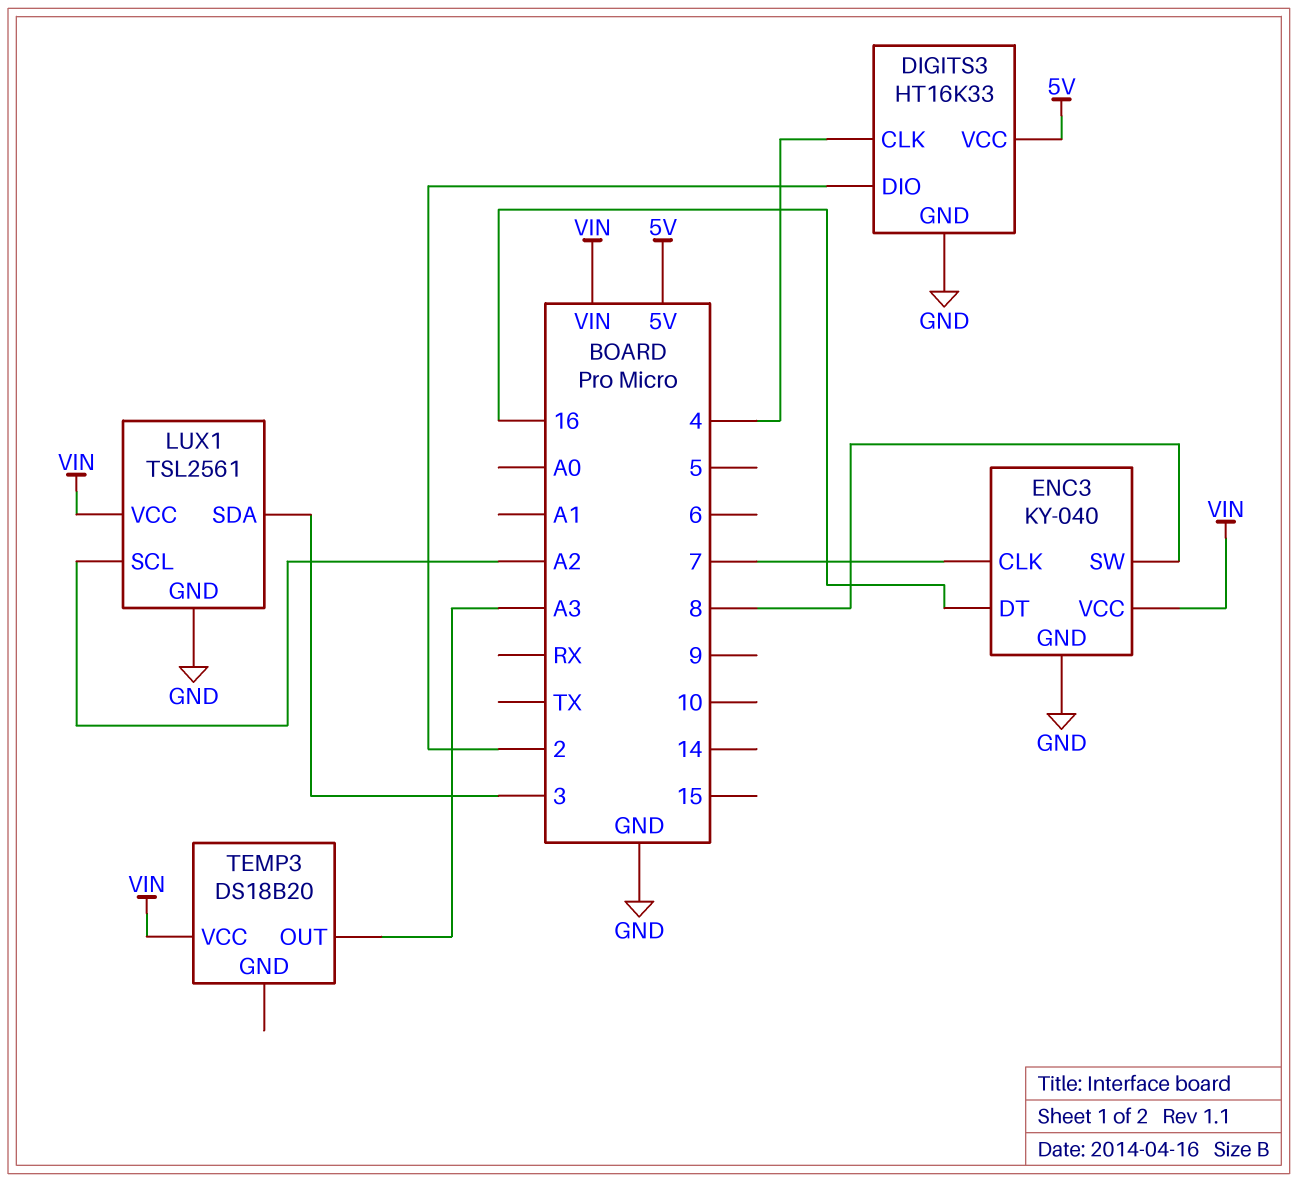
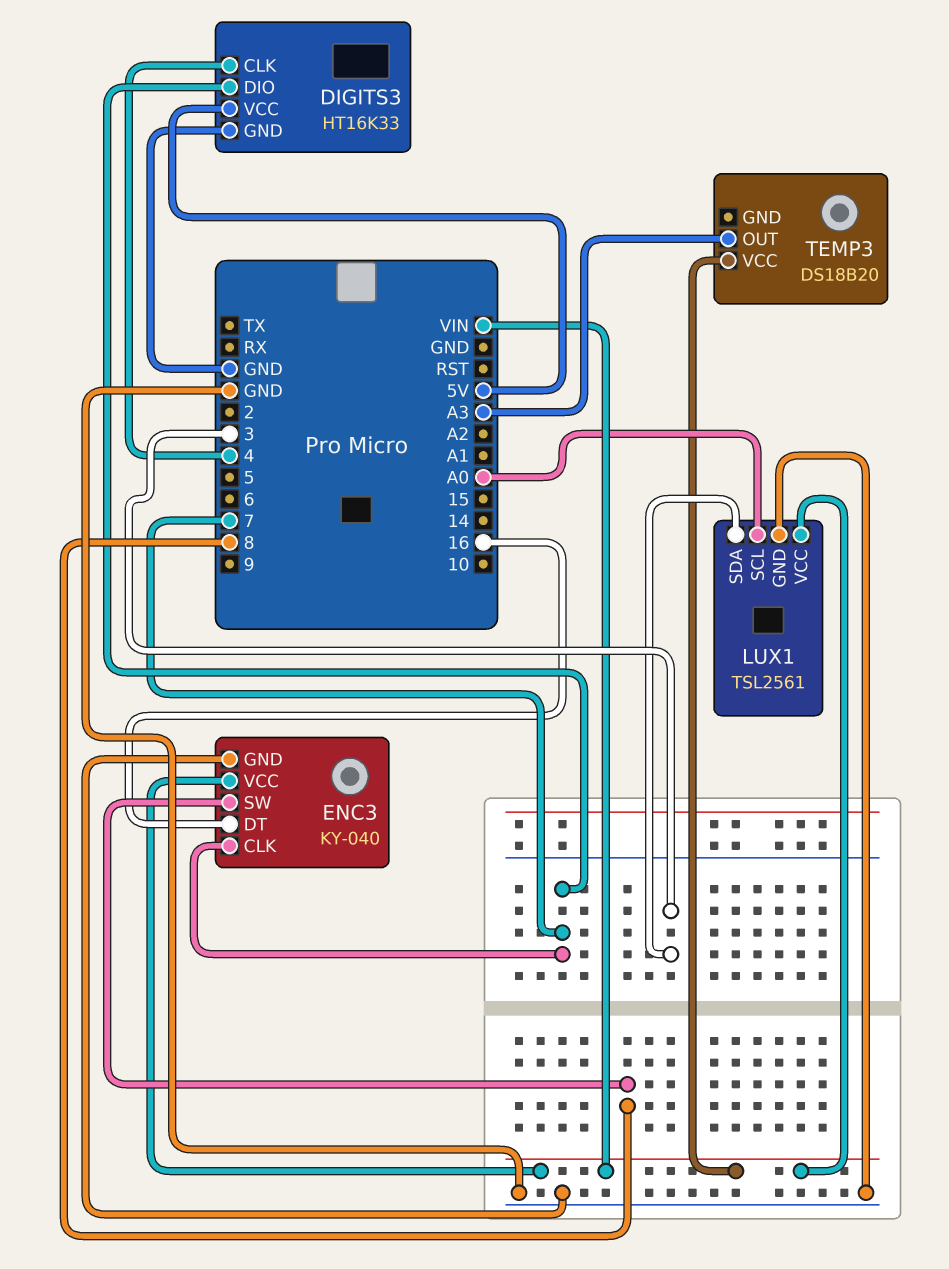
DIGITS3 pin DIO: 2 -> 7
LUX1 pin SCL: A2 -> A0

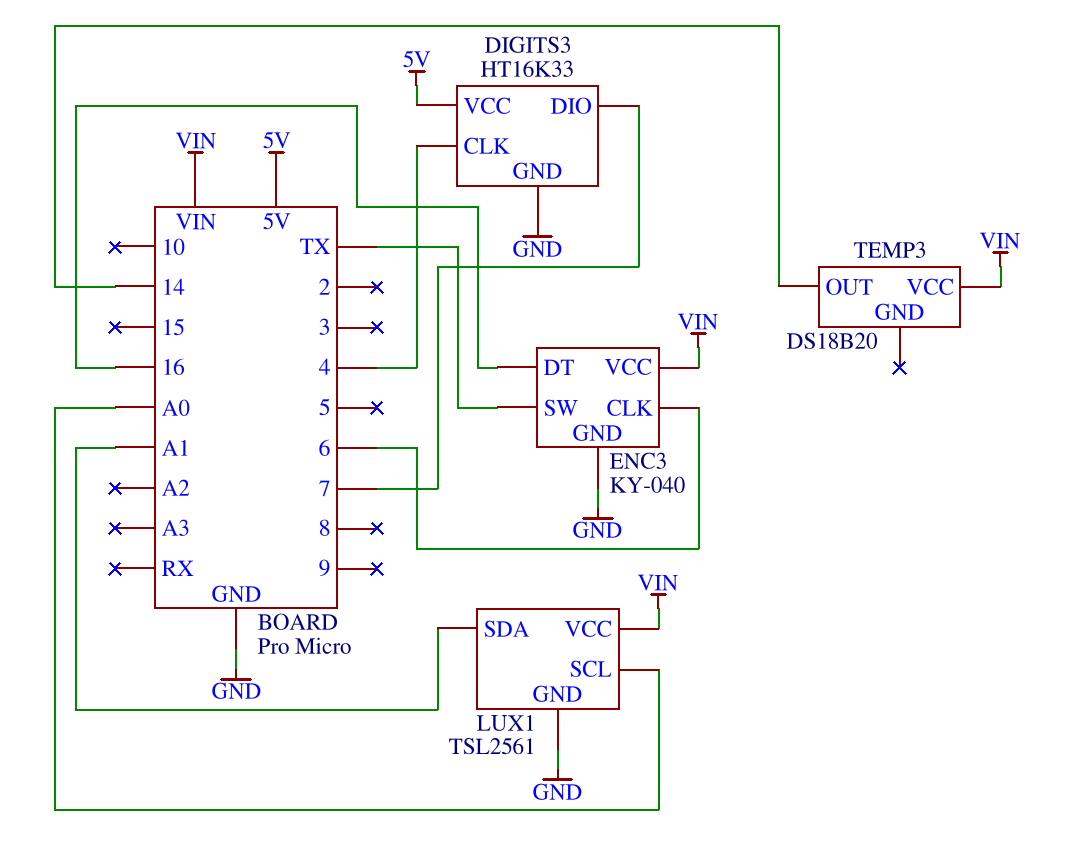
ENC3 pin CLK: 7 -> 6
ENC3 pin SW: 8 -> TX
LUX1 pin SDA: 3 -> A1
TEMP3 pin OUT: A3 -> 14

